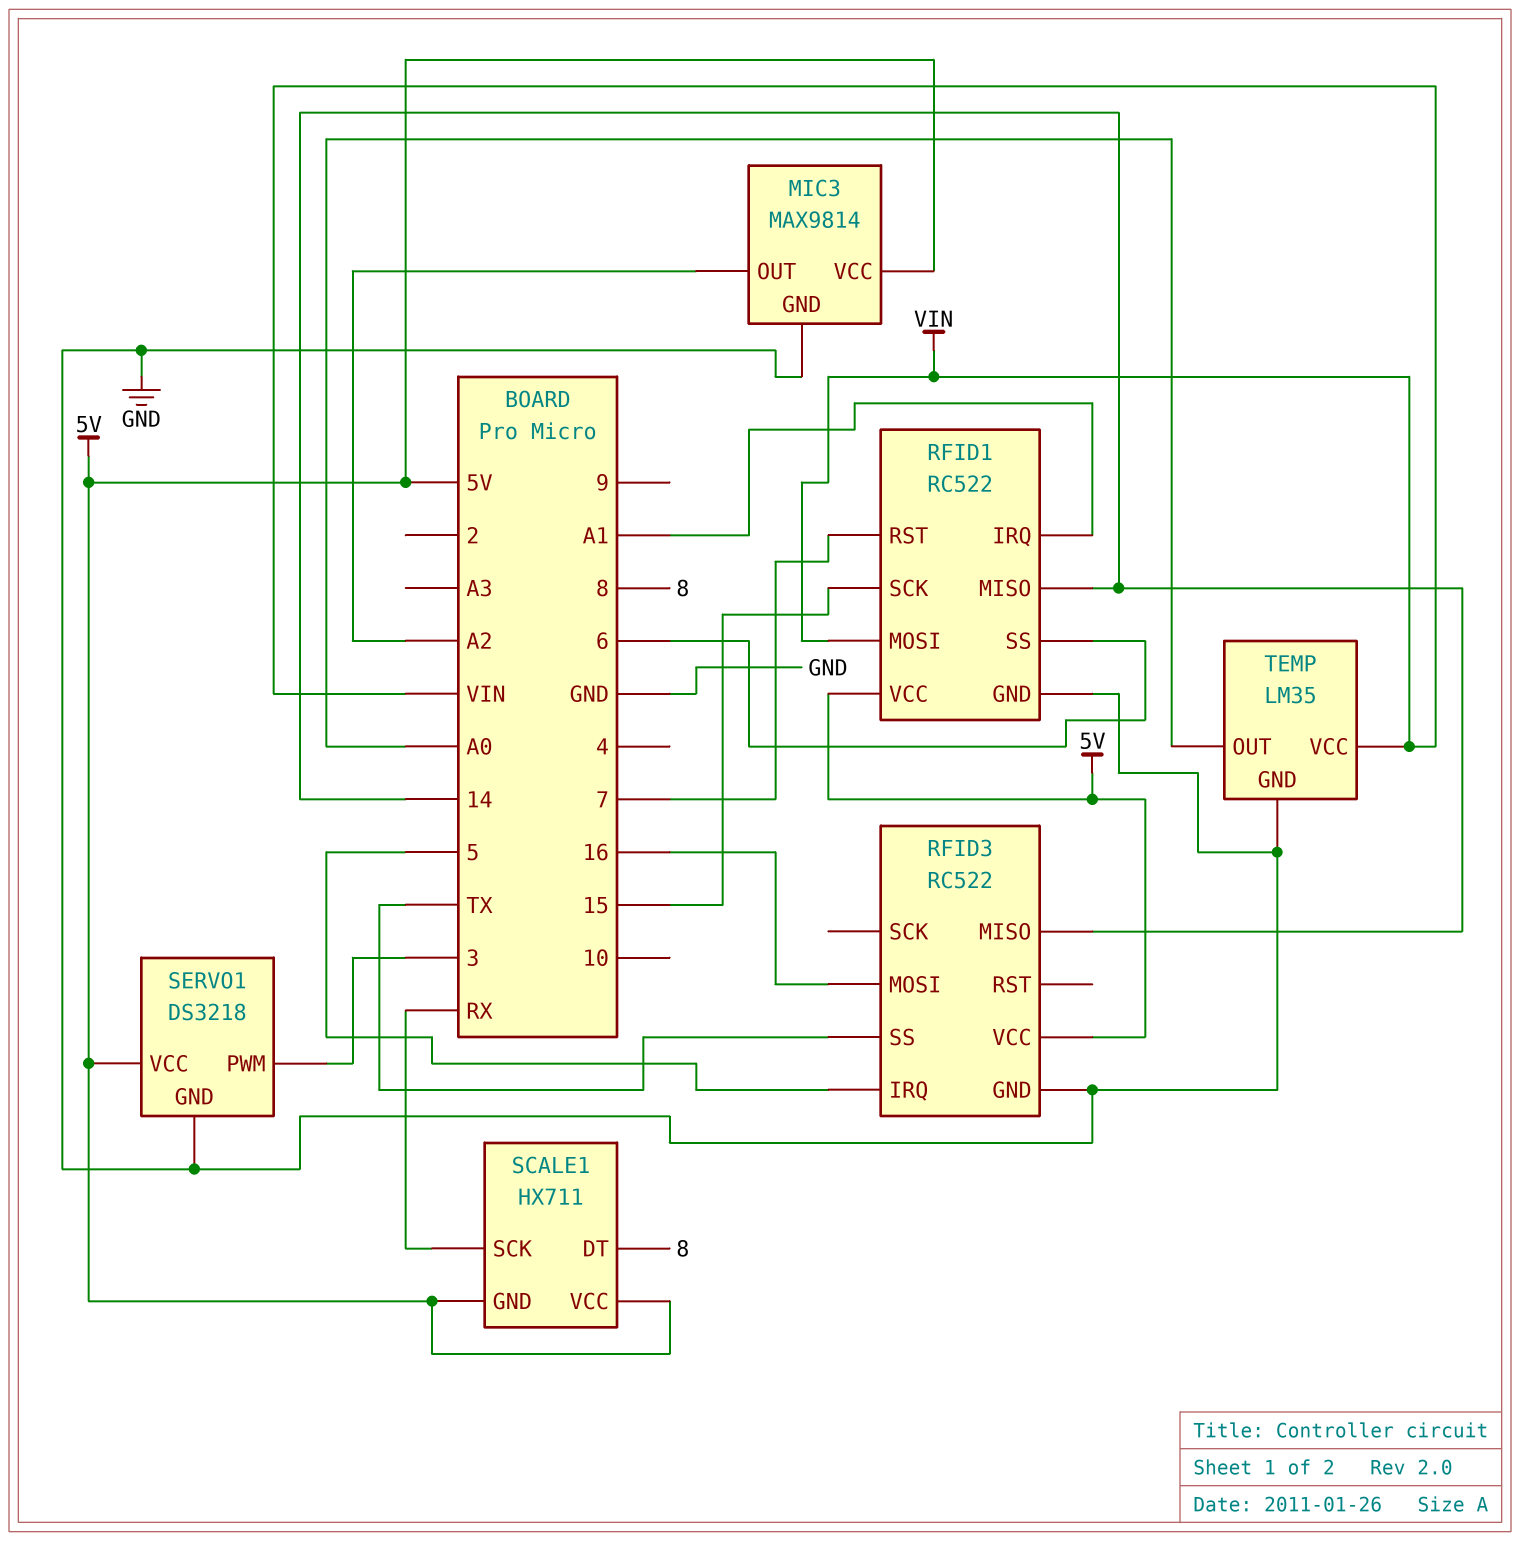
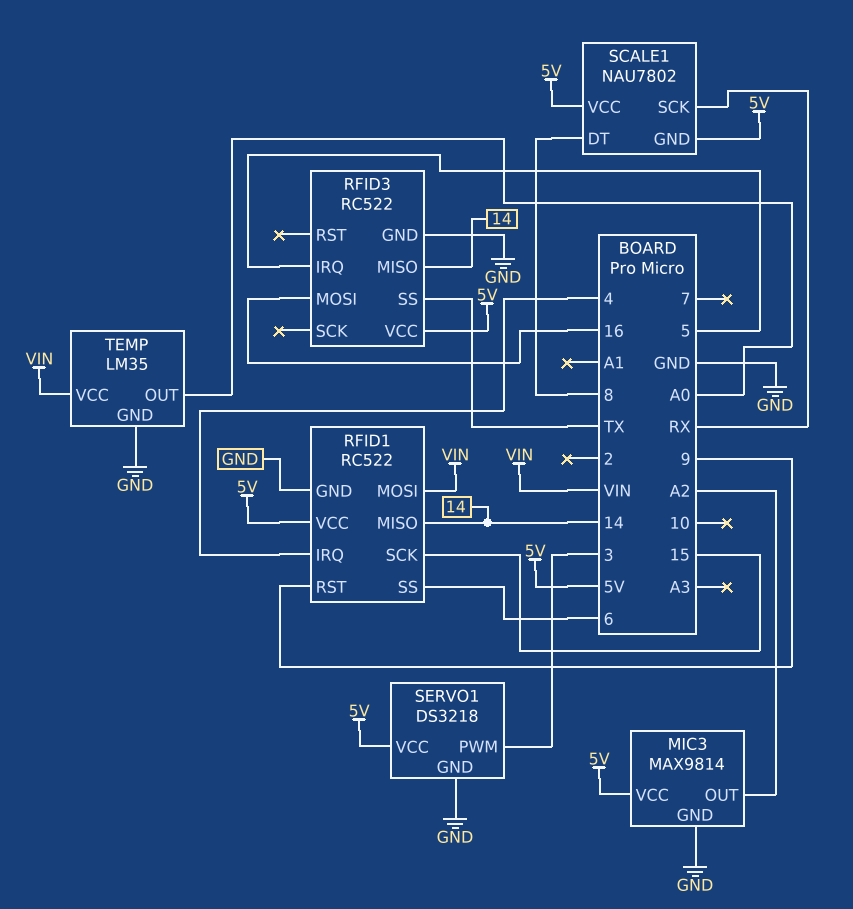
RFID1 pin IRQ: A1 -> 4
RFID1 pin RST: 7 -> 9
SCALE1: HX711 -> NAU7802

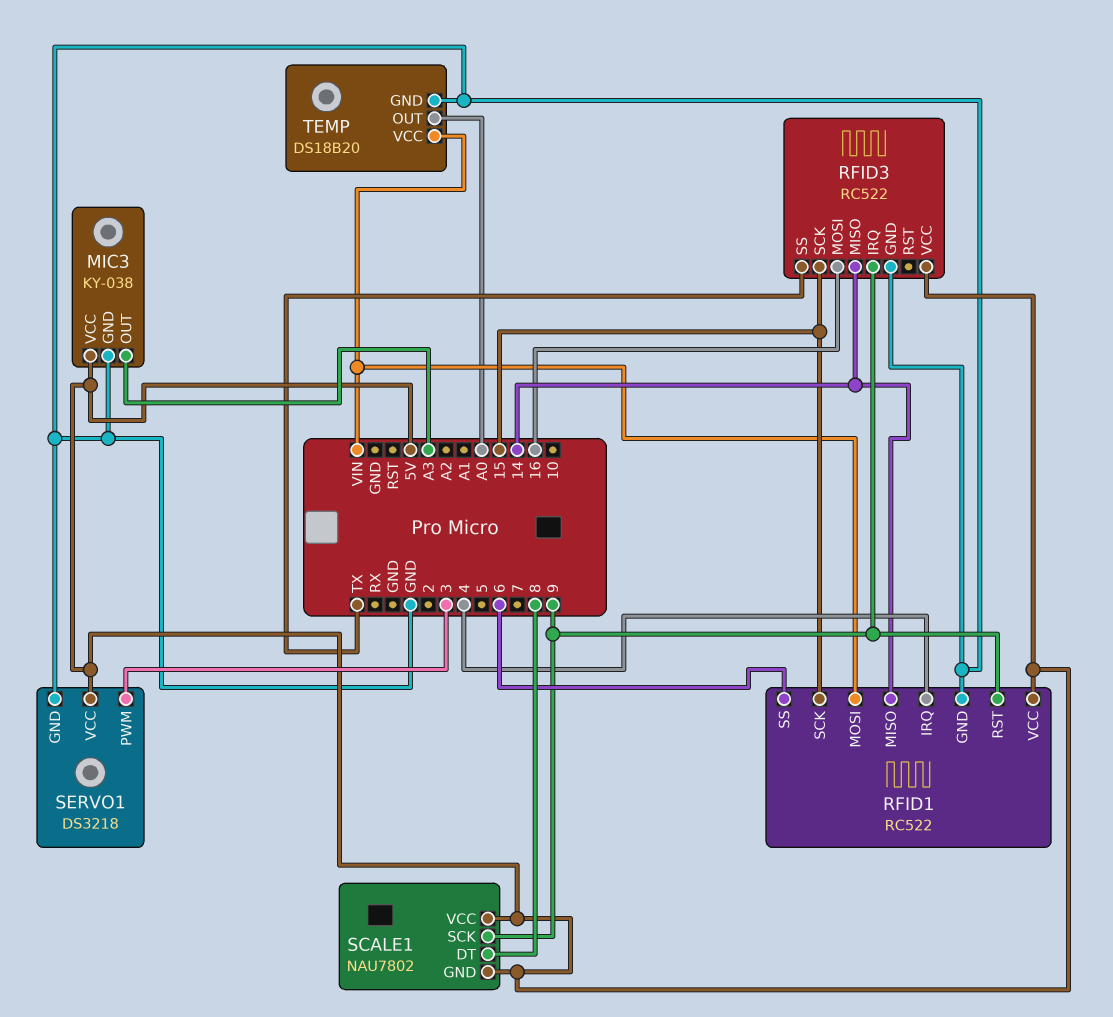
MIC3: MAX9814 -> KY-038
MIC3 pin OUT: A2 -> A3
RFID3 pin IRQ: 5 -> 9
RFID3 pin SCK: none -> 15
SCALE1 pin SCK: RX -> 9
TEMP: LM35 -> DS18B20

